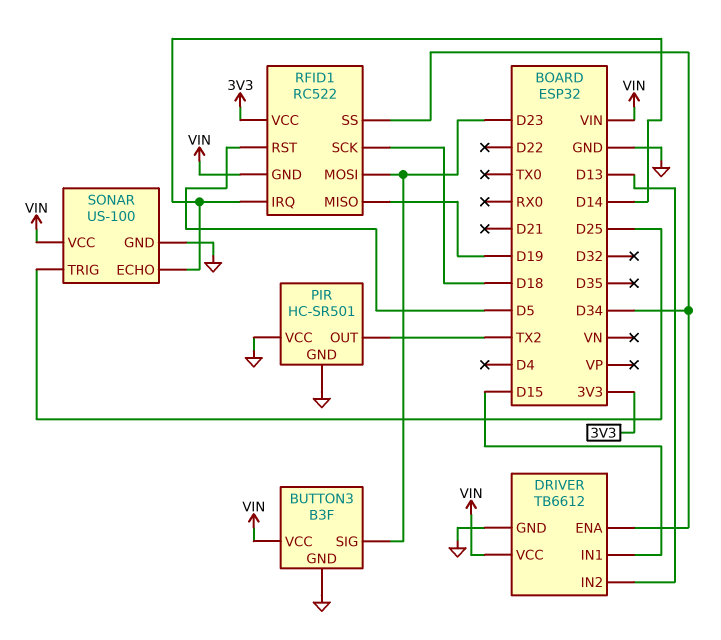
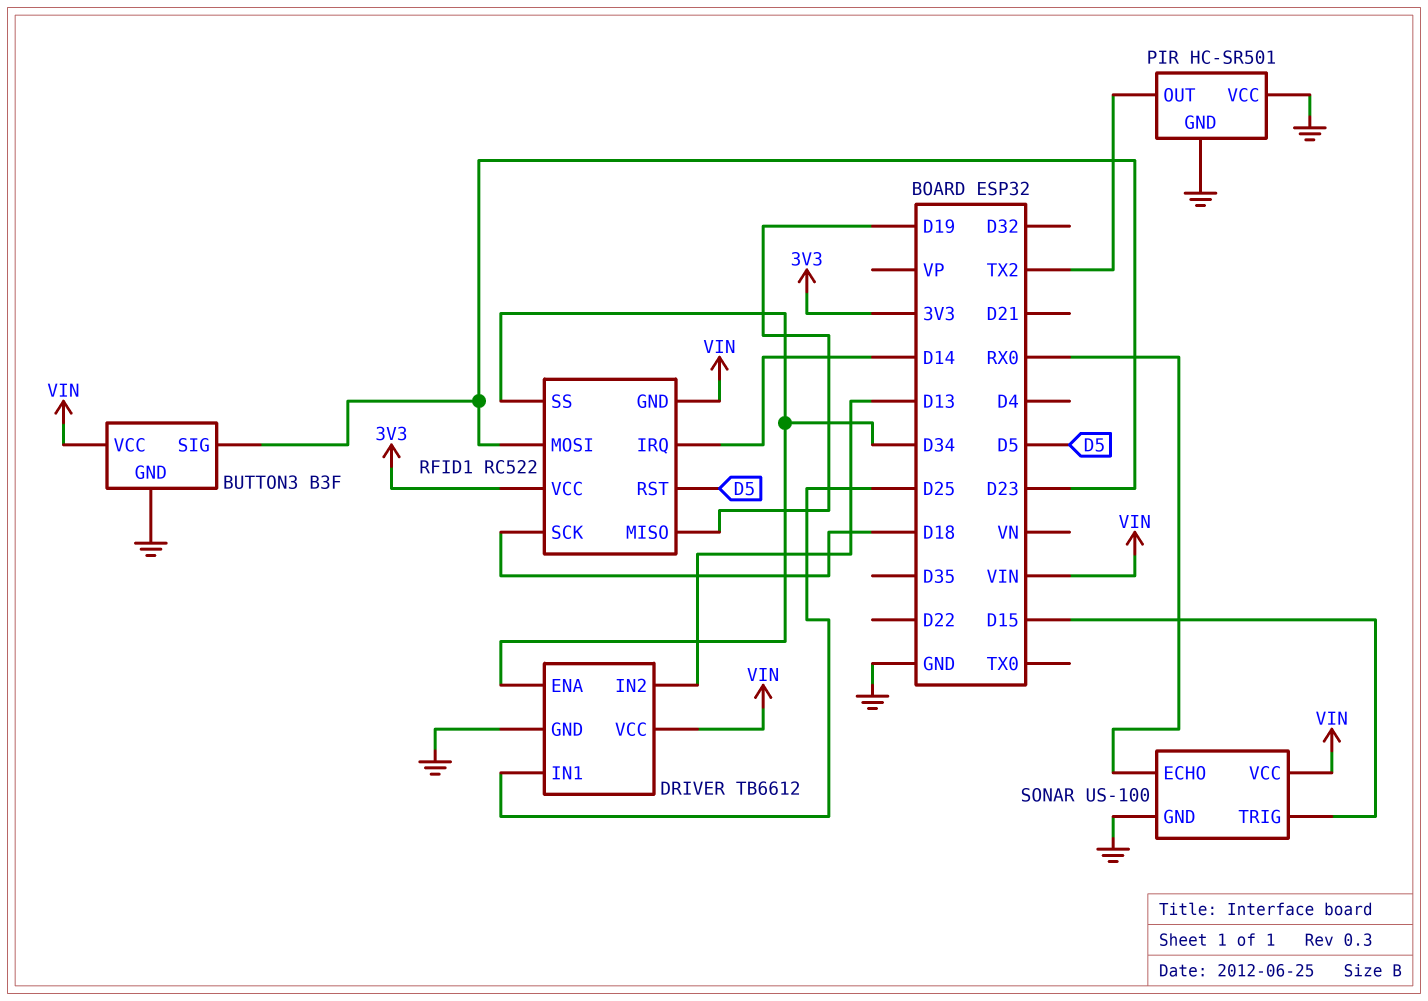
DRIVER pin IN1: D15 -> D25
SONAR pin ECHO: D14 -> RX0
SONAR pin TRIG: D25 -> D15

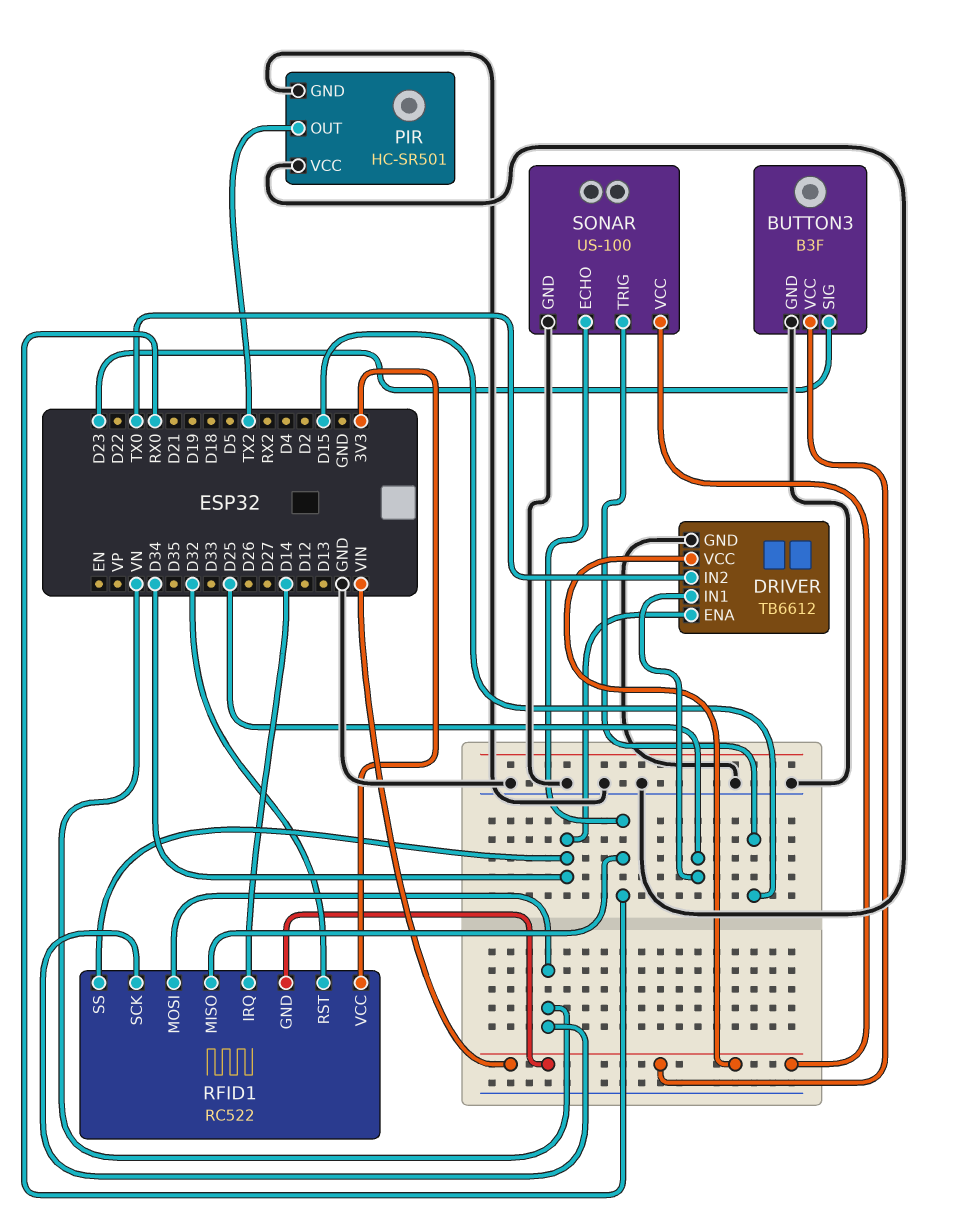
DRIVER pin IN2: D13 -> TX0
RFID1 pin MISO: D19 -> RX0
RFID1 pin MOSI: D23 -> VN
RFID1 pin RST: D5 -> D32
RFID1 pin SCK: D18 -> VN

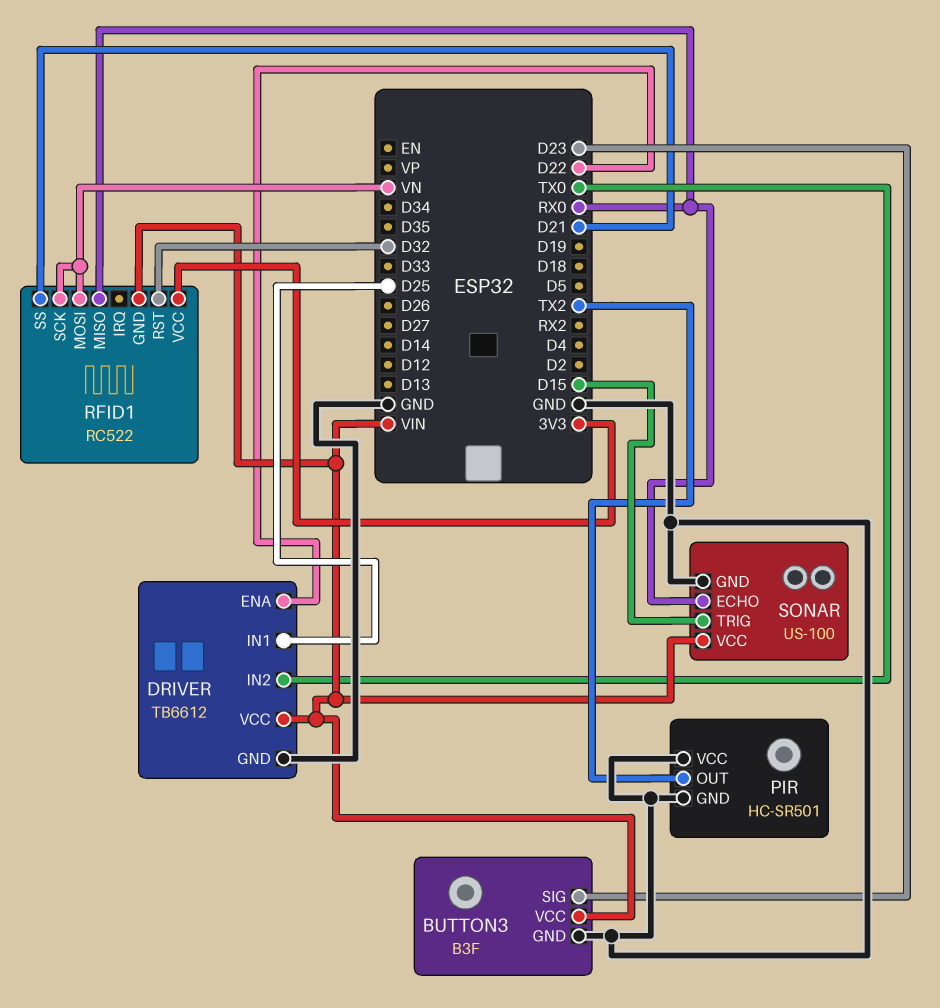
DRIVER pin ENA: D34 -> D22
RFID1 pin IRQ: D14 -> none
RFID1 pin SS: D34 -> D21

